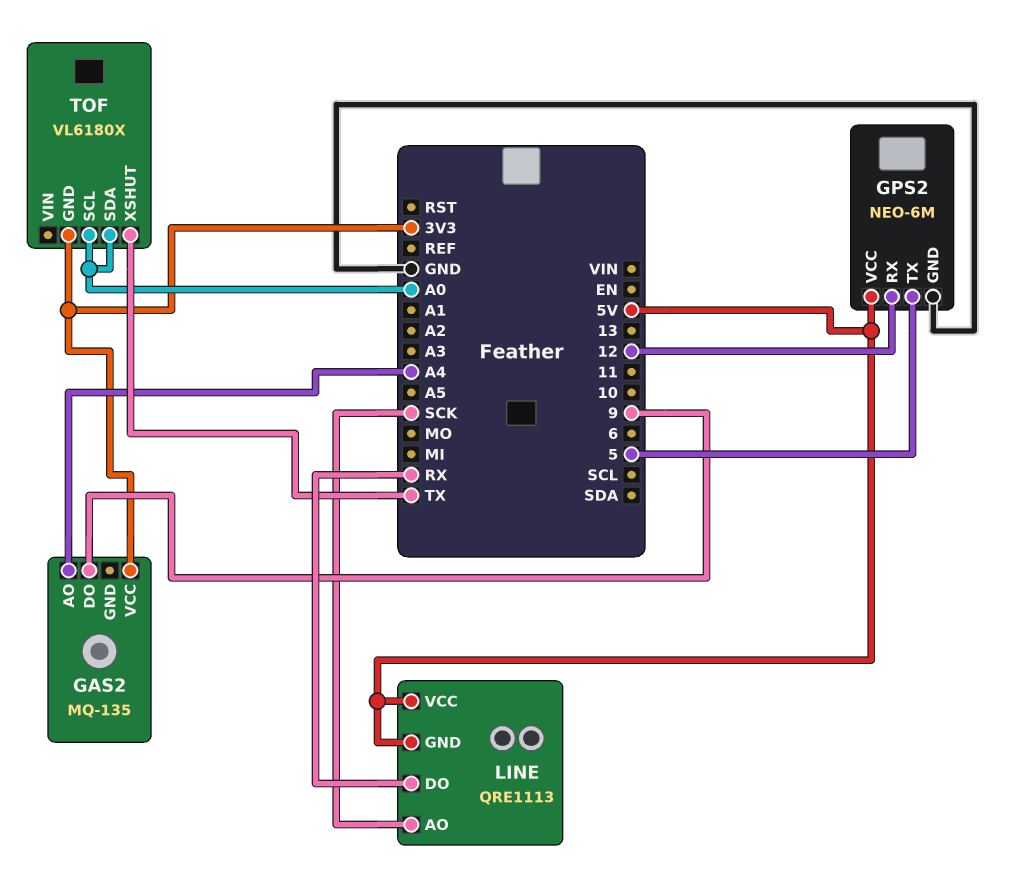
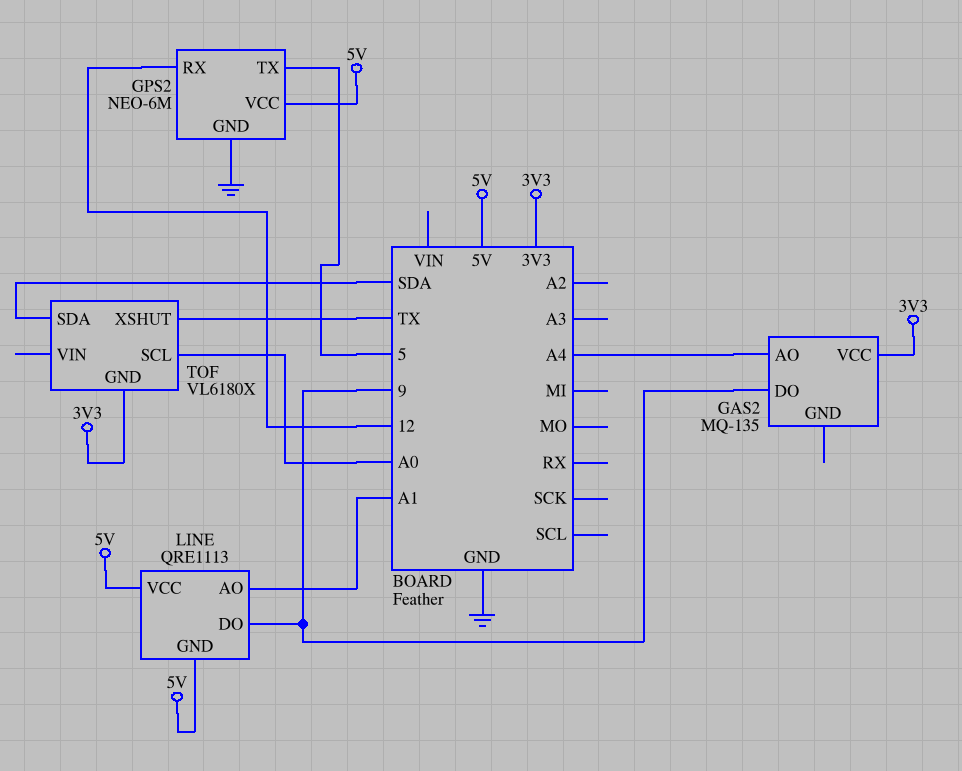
LINE pin AO: SCK -> A1
LINE pin DO: RX -> 9
TOF pin SDA: A0 -> SDA

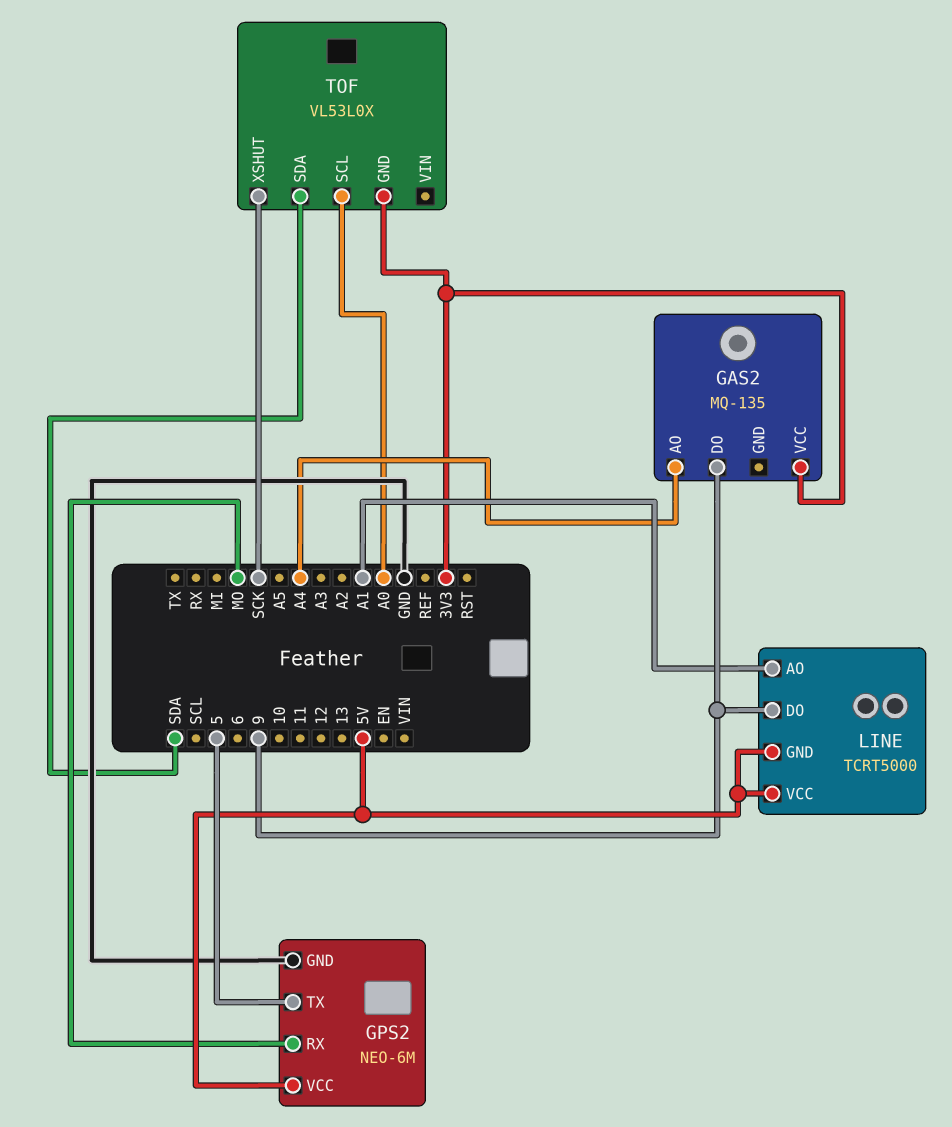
GPS2 pin RX: 12 -> MO
LINE: QRE1113 -> TCRT5000
TOF: VL6180X -> VL53L0X
TOF pin XSHUT: TX -> SCK

